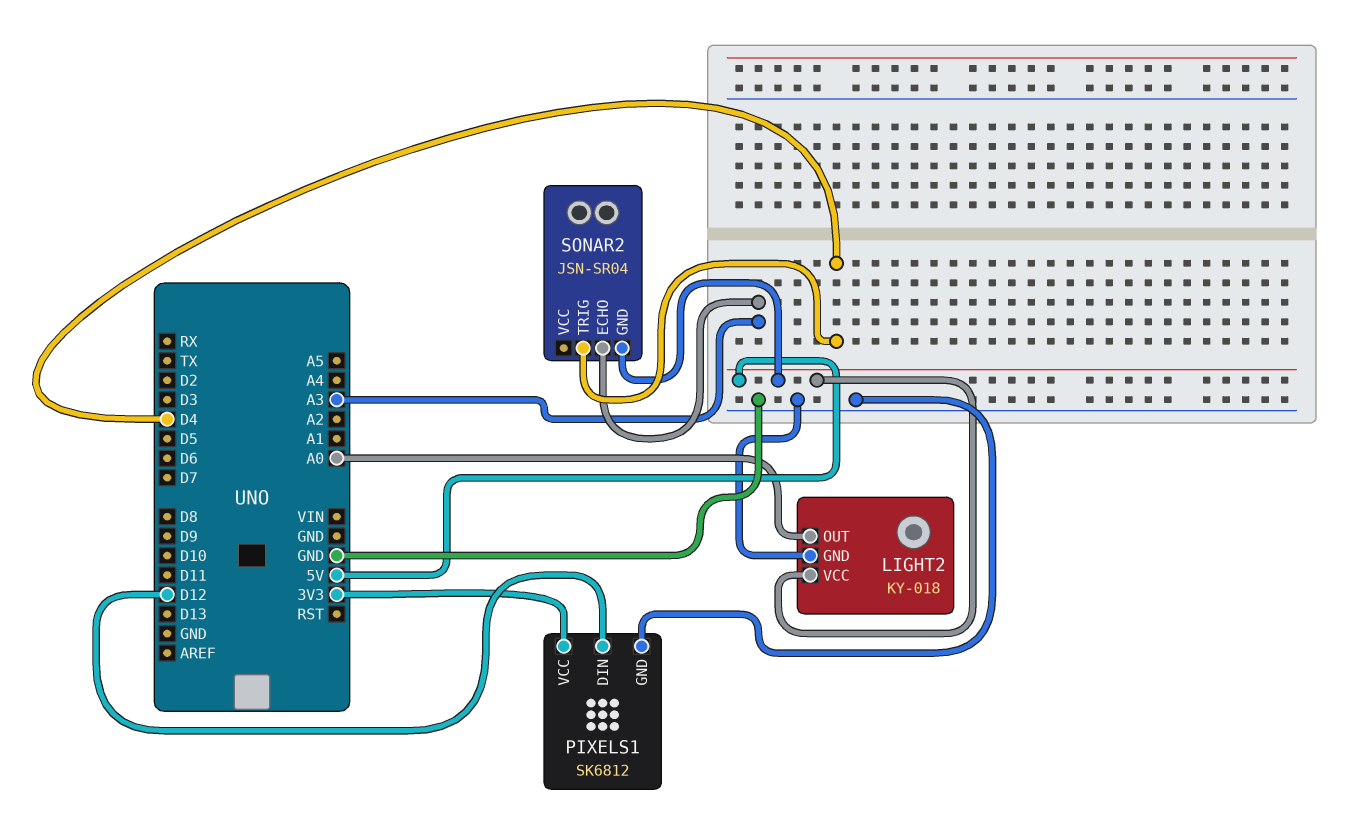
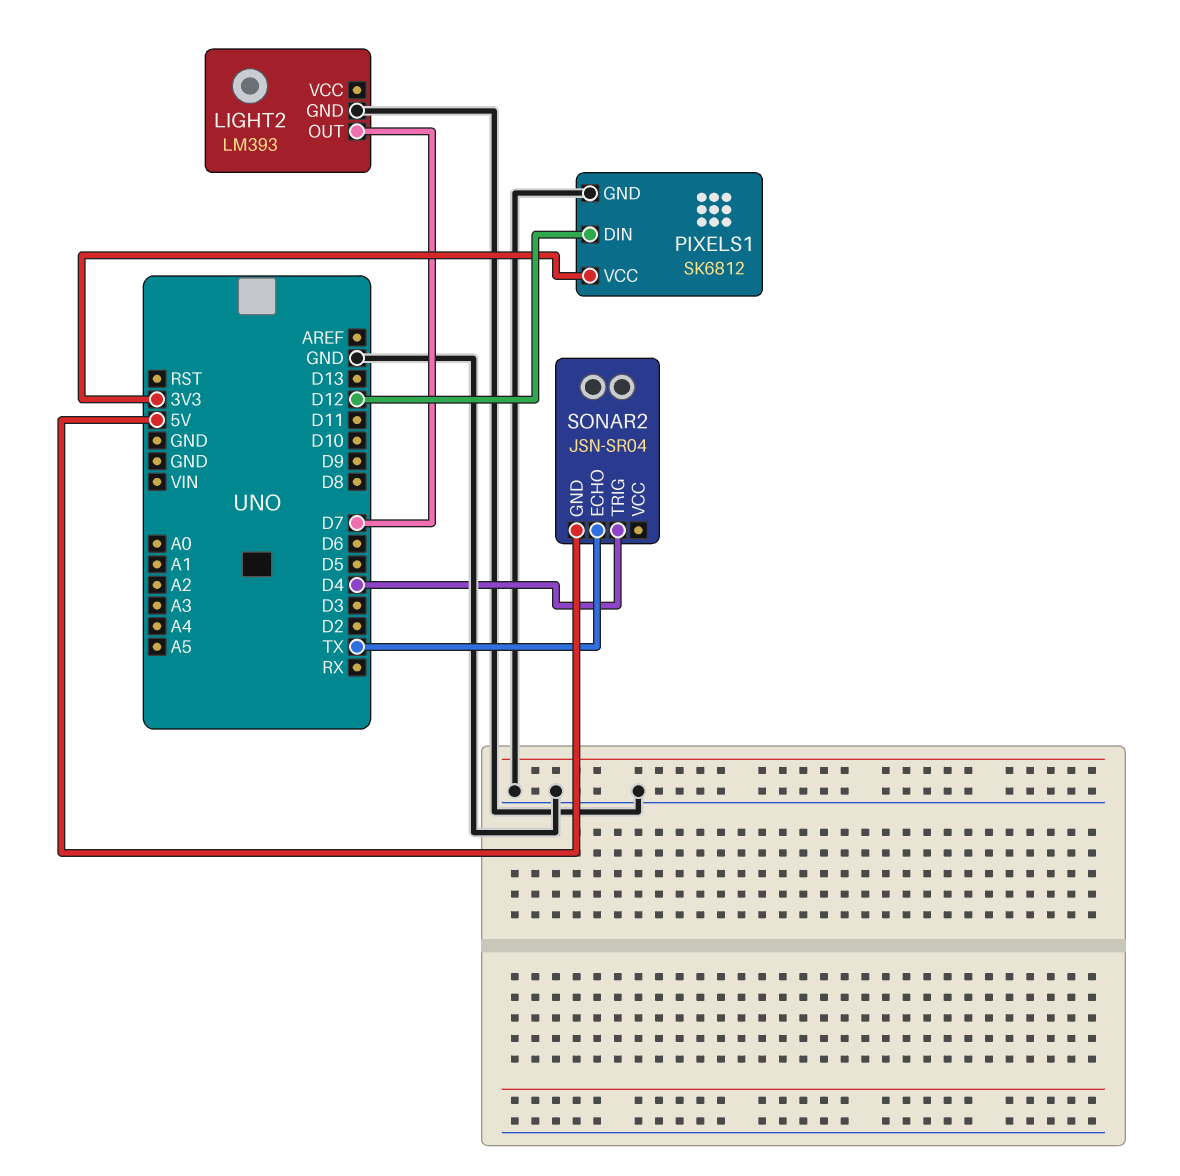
LIGHT2: KY-018 -> LM393
LIGHT2 pin OUT: A0 -> D7
LIGHT2 pin VCC: 5V -> none
SONAR2 pin ECHO: A3 -> TX

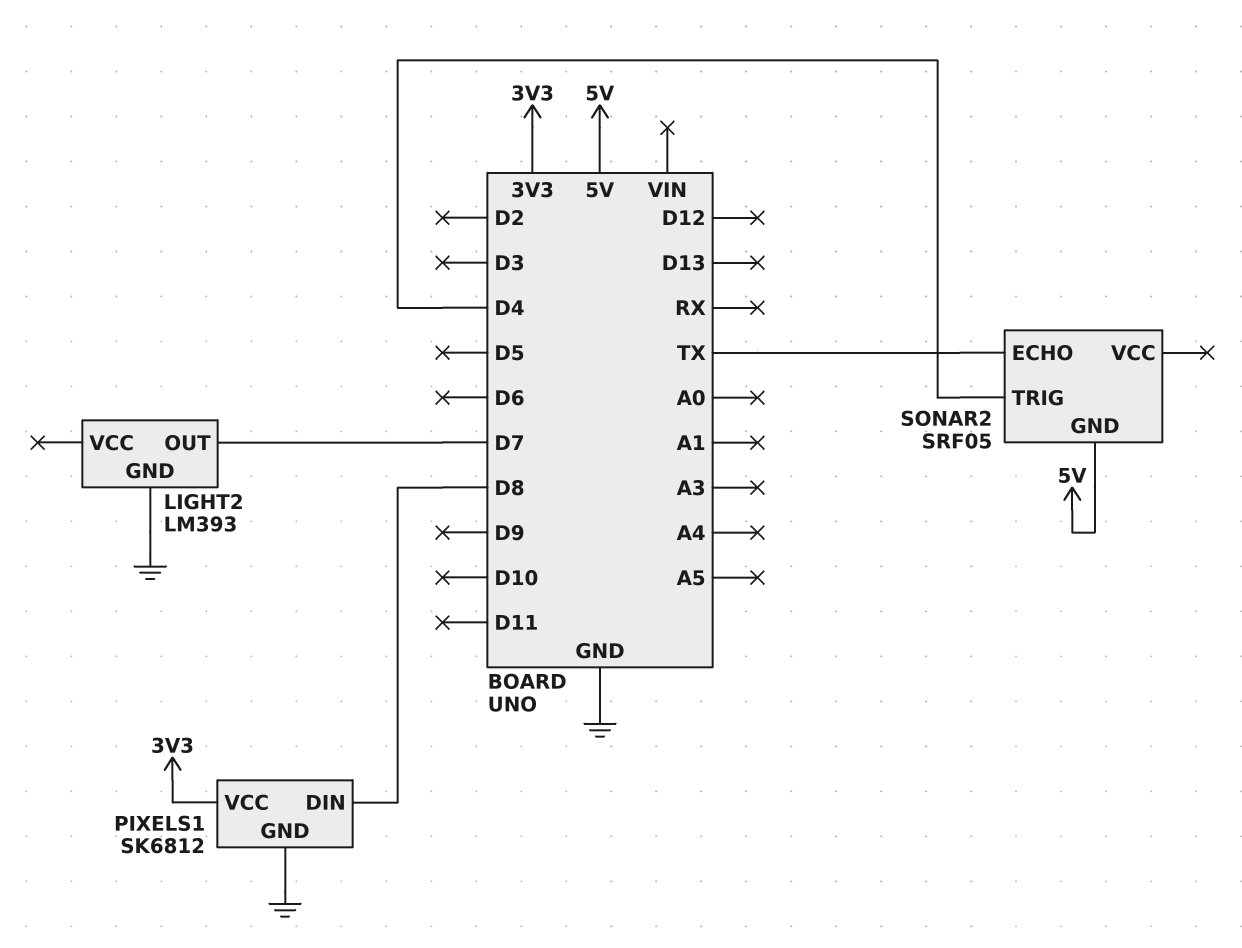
PIXELS1 pin DIN: D12 -> D8
SONAR2: JSN-SR04 -> SRF05

